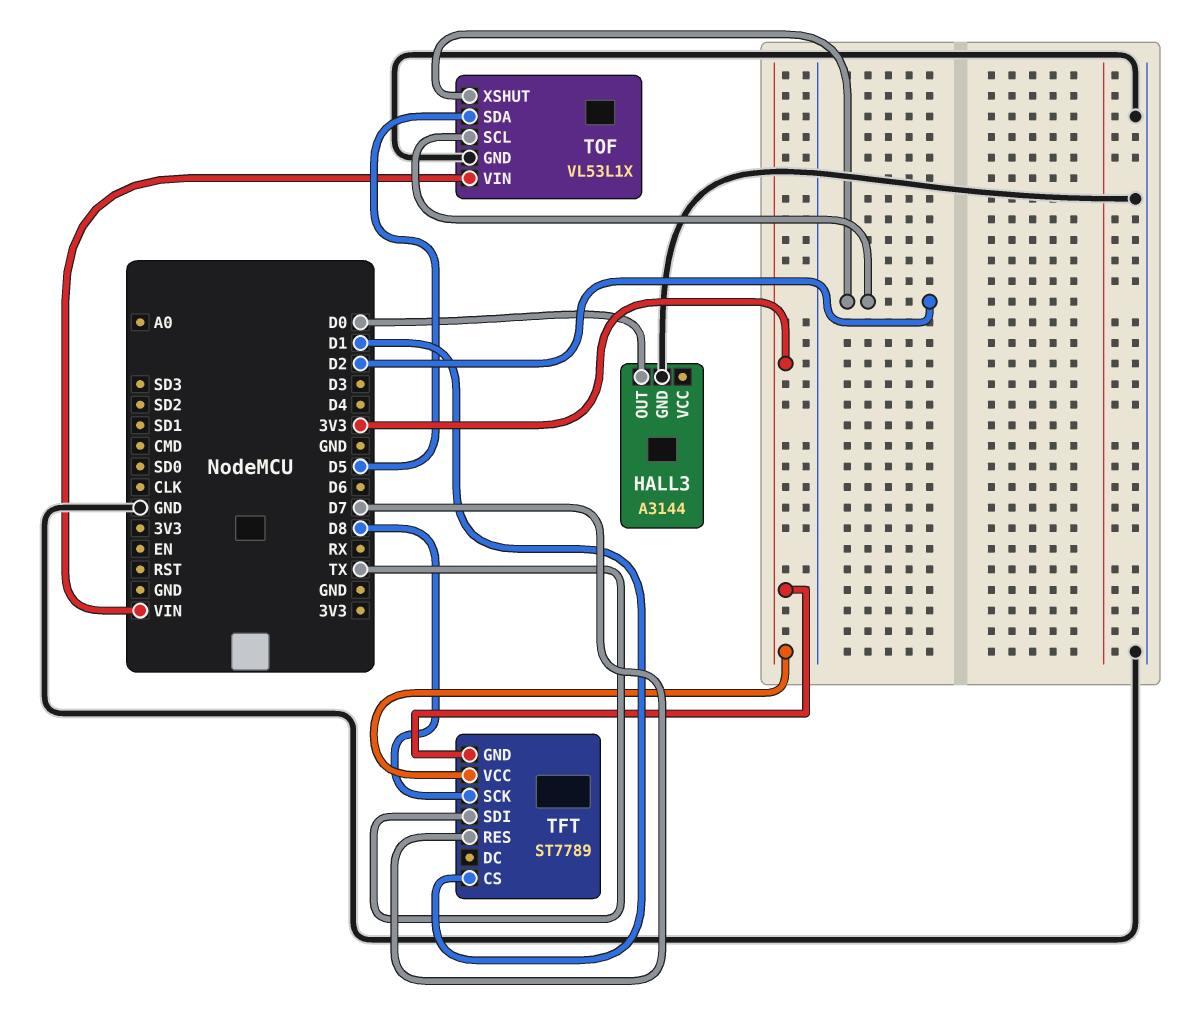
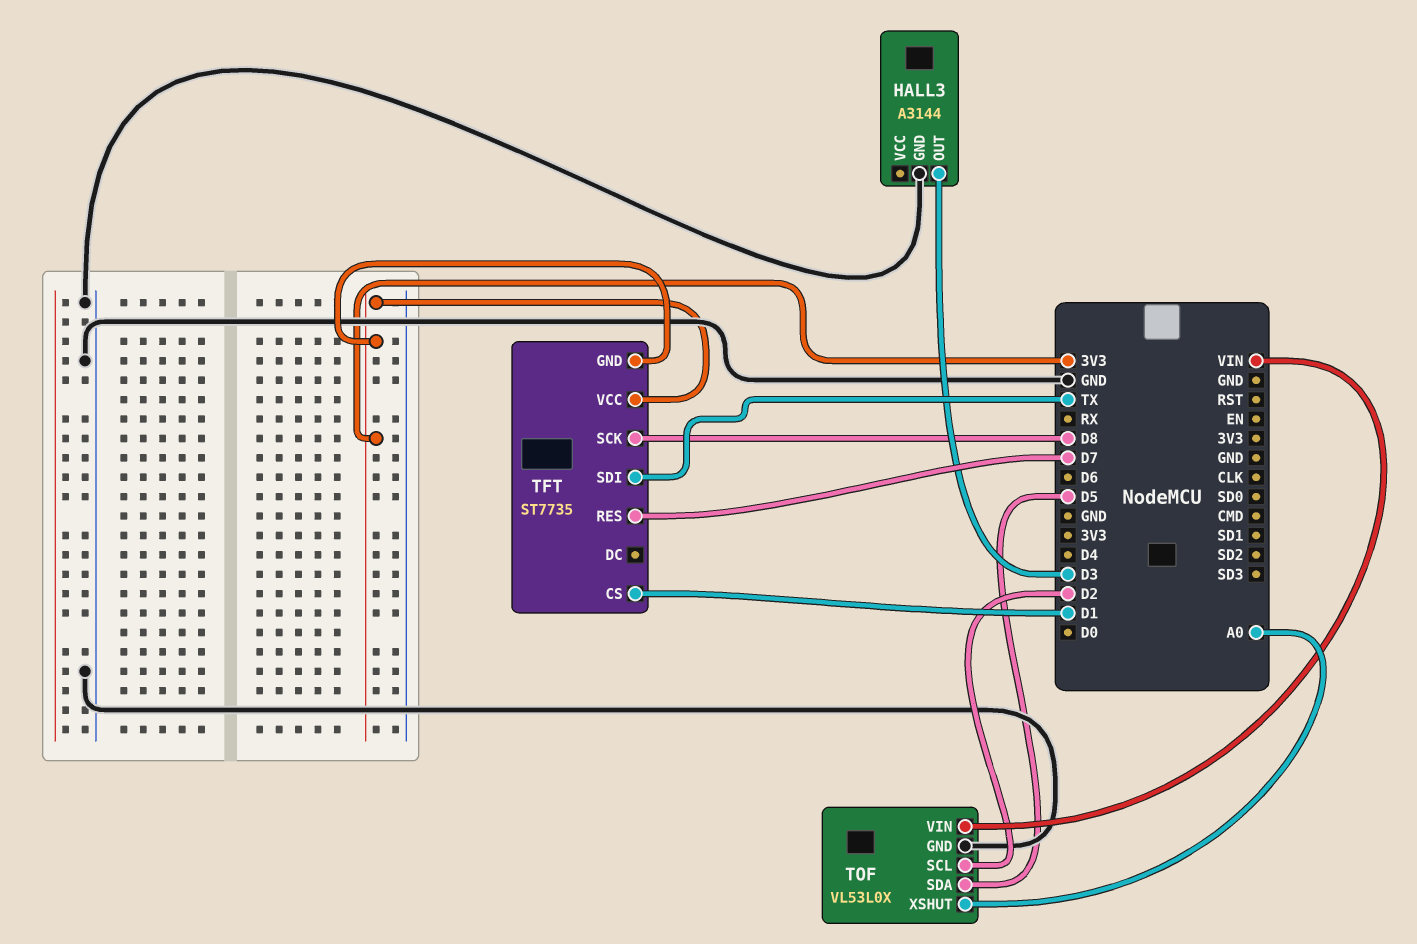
HALL3 pin OUT: D0 -> D3
TFT: ST7789 -> ST7735
TOF: VL53L1X -> VL53L0X
TOF pin XSHUT: D2 -> A0

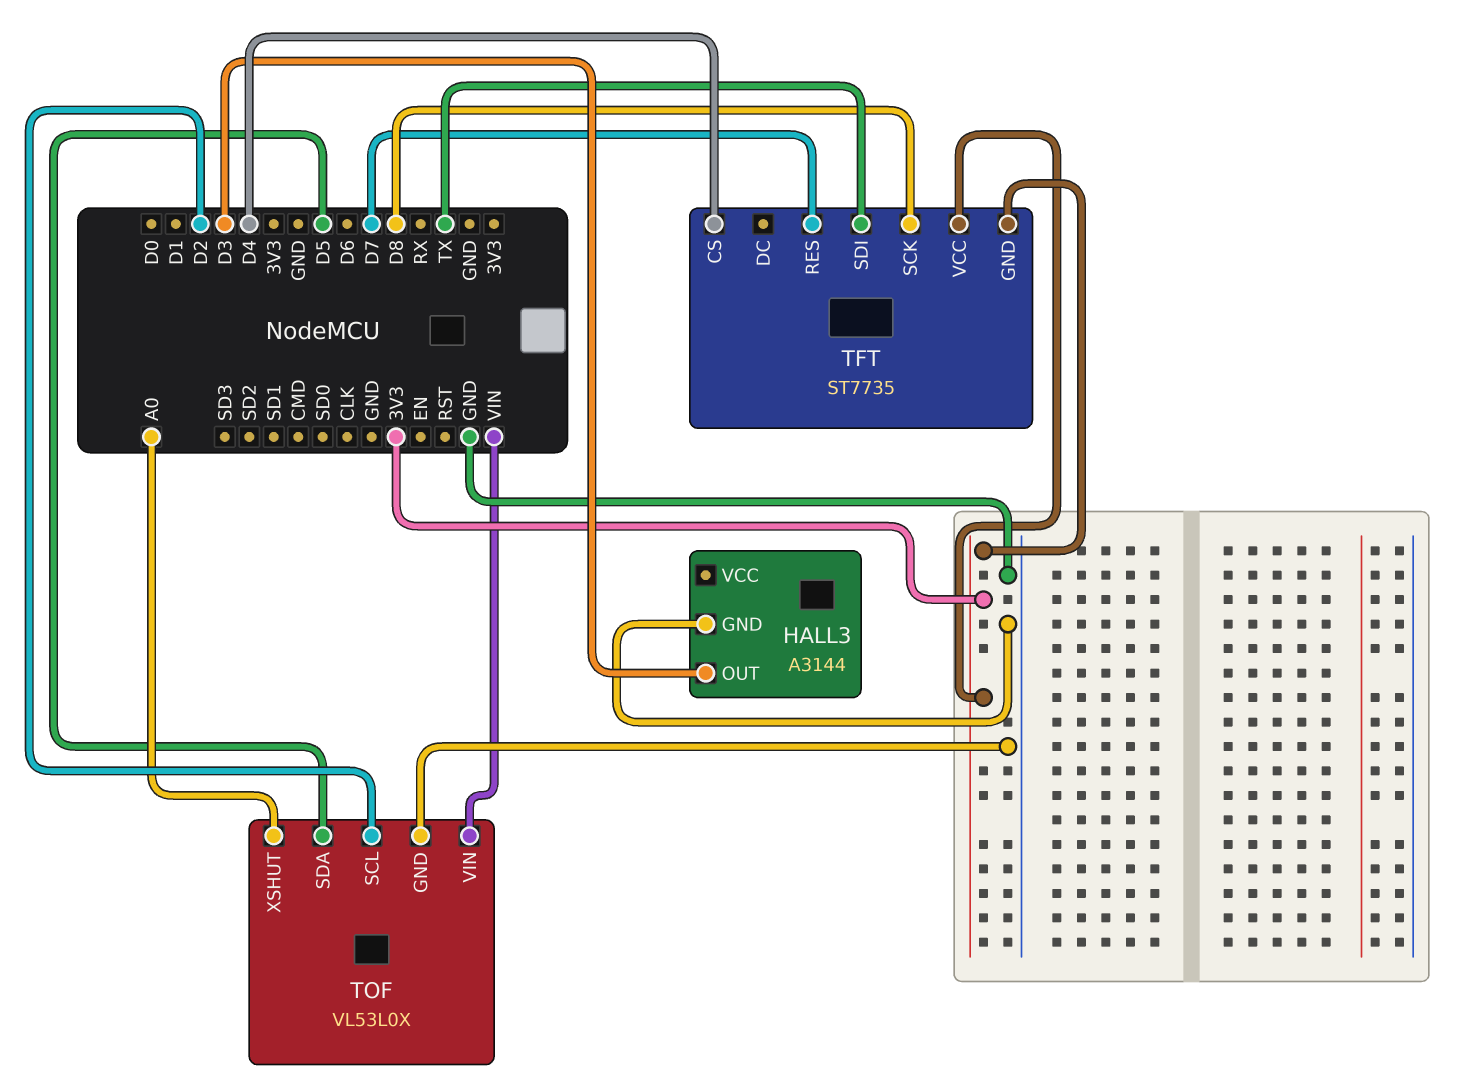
TFT pin CS: D1 -> D4

